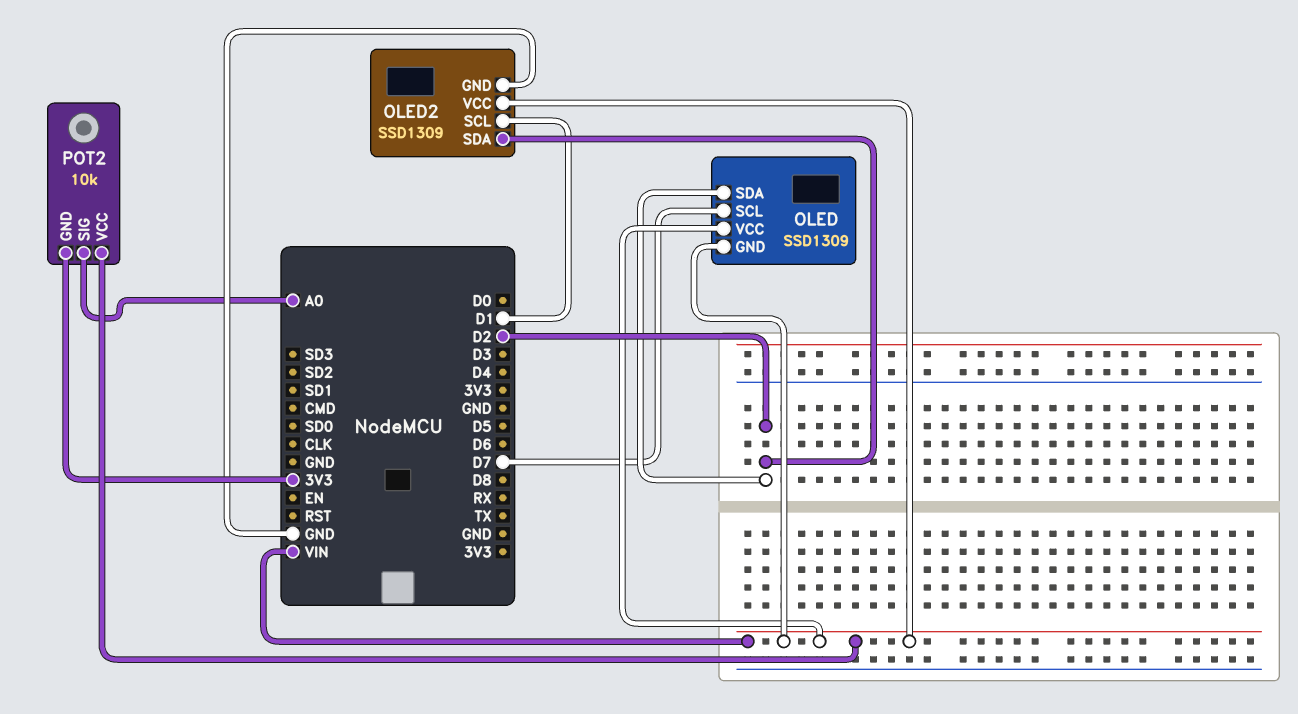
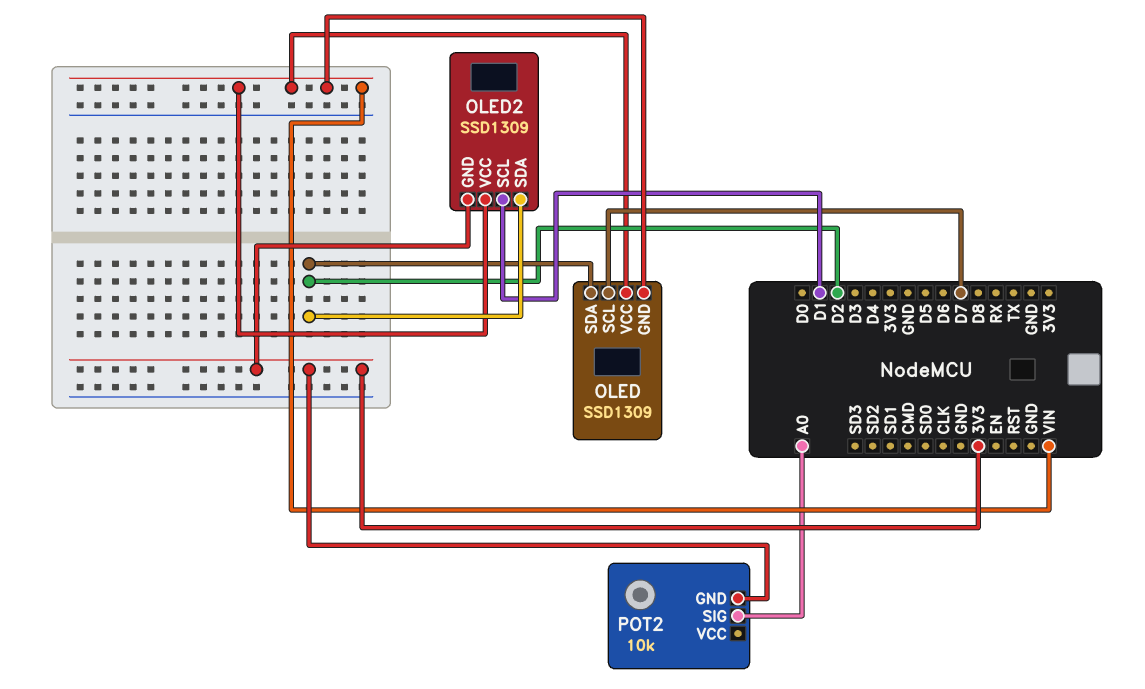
OLED2 pin GND: GND -> 3V3
POT2 pin VCC: VIN -> none

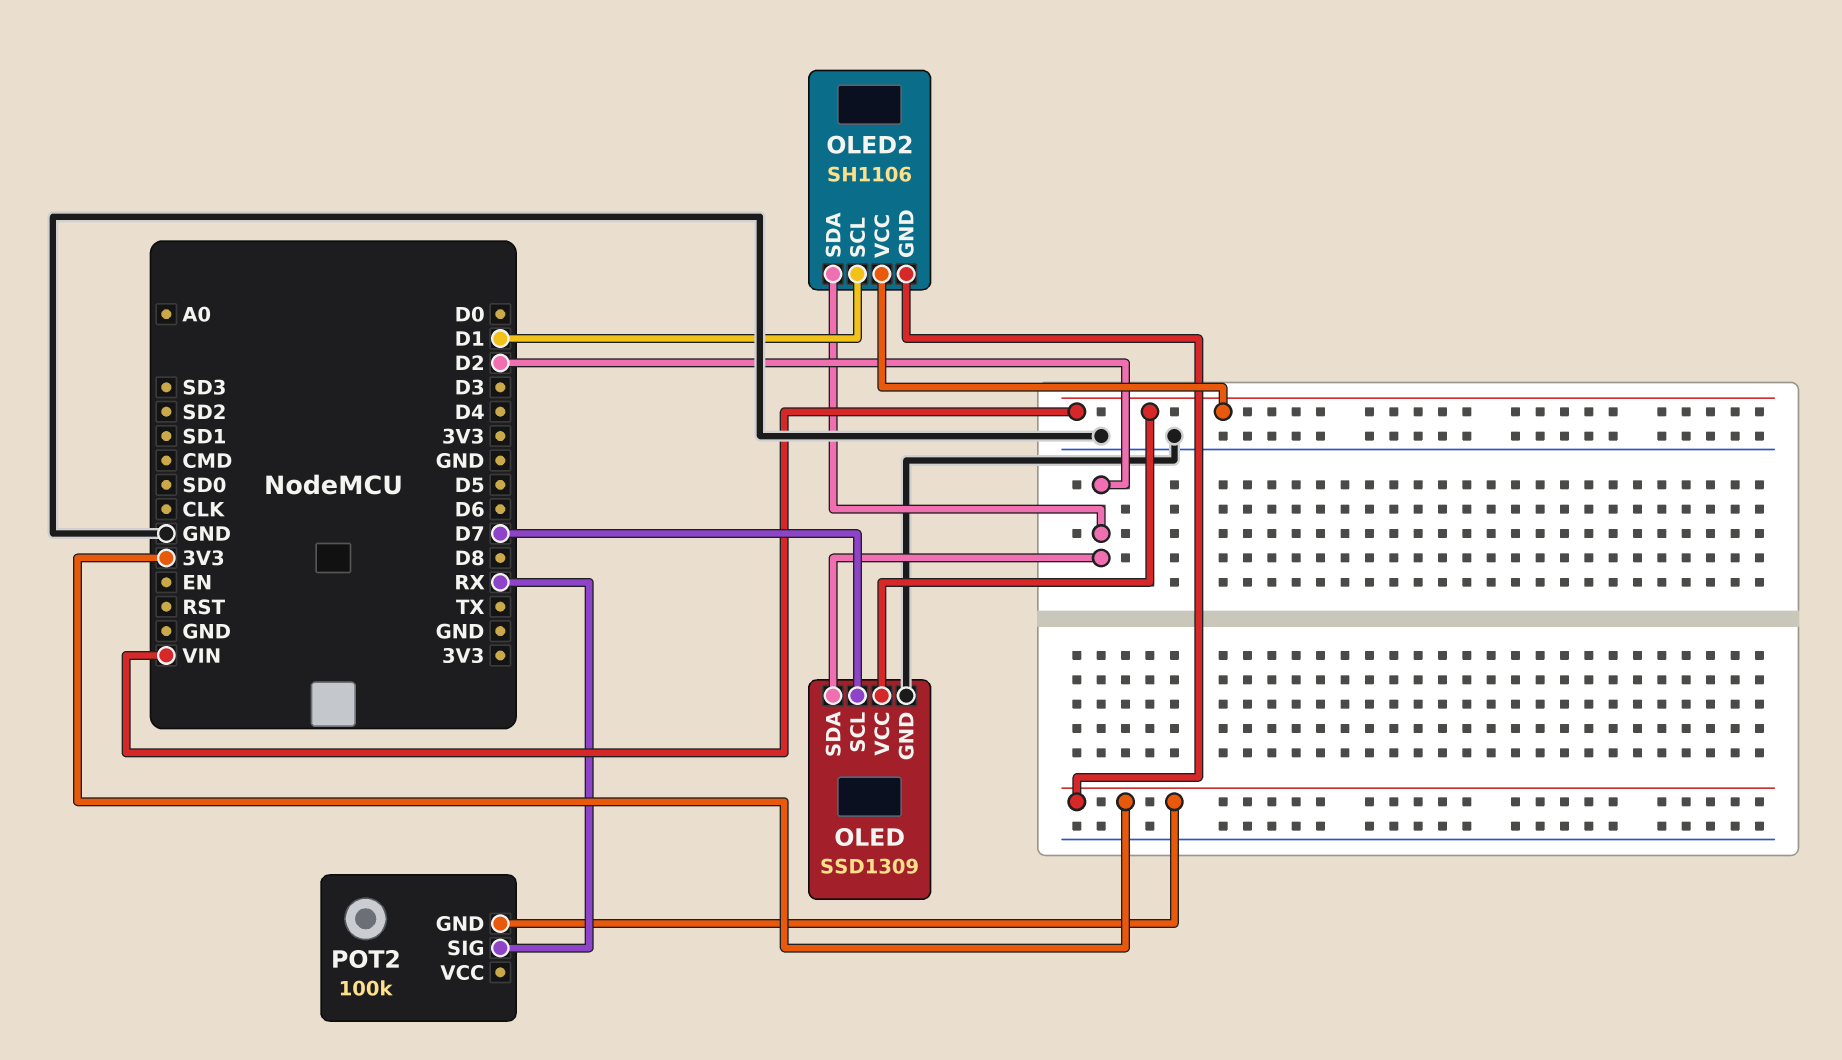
OLED pin GND: VIN -> GND
OLED2: SSD1309 -> SH1106
POT2: 10k -> 100k
POT2 pin SIG: A0 -> RX

